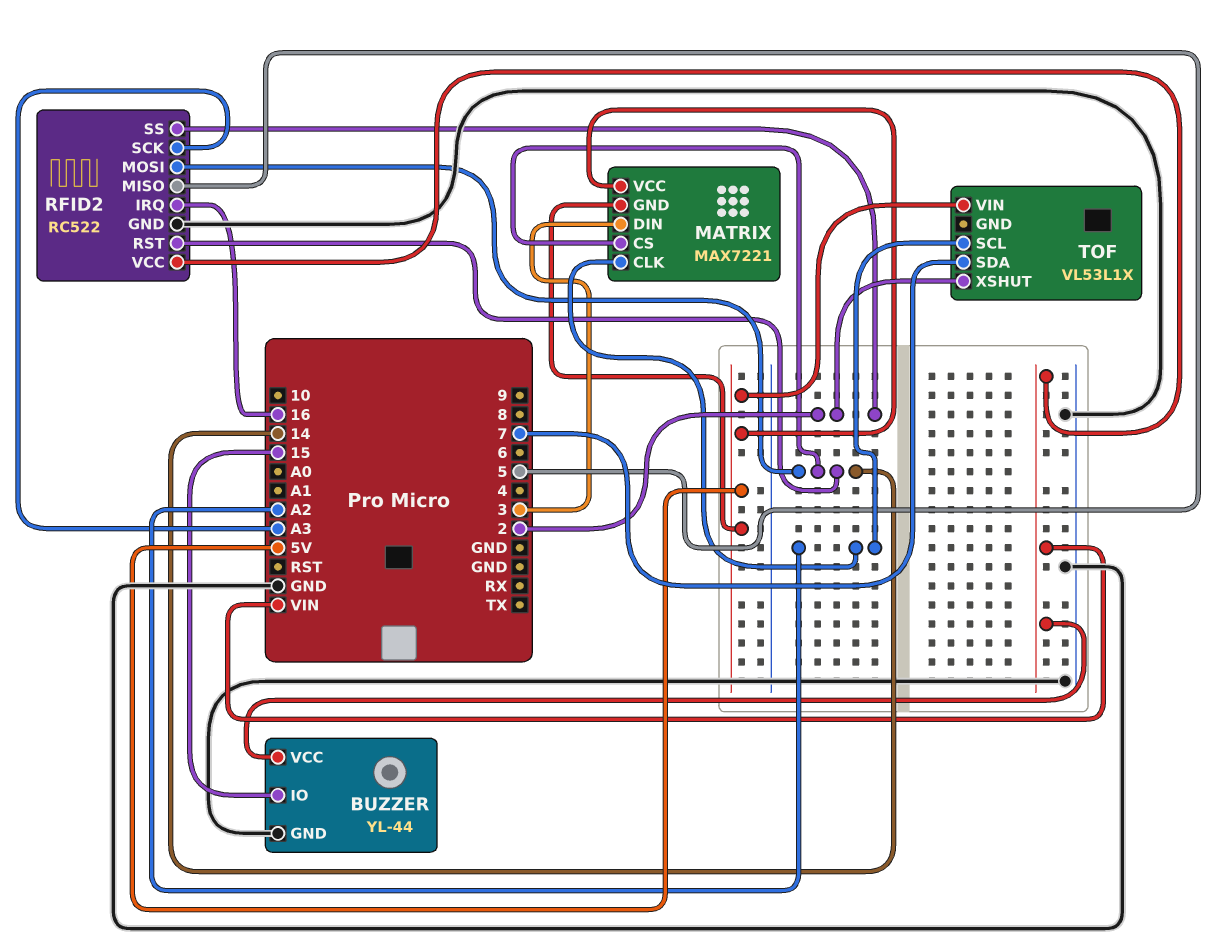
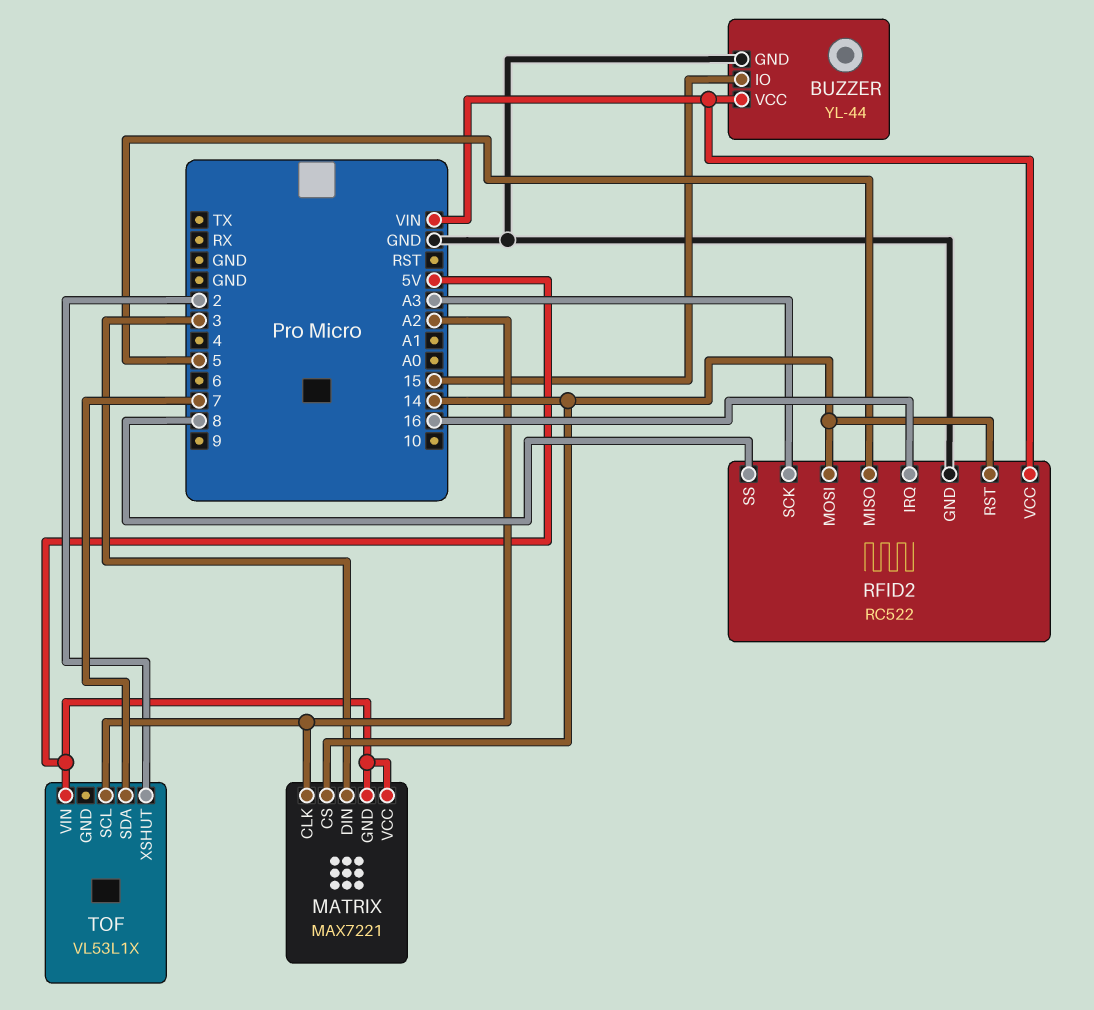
RFID2 pin SS: 2 -> 8

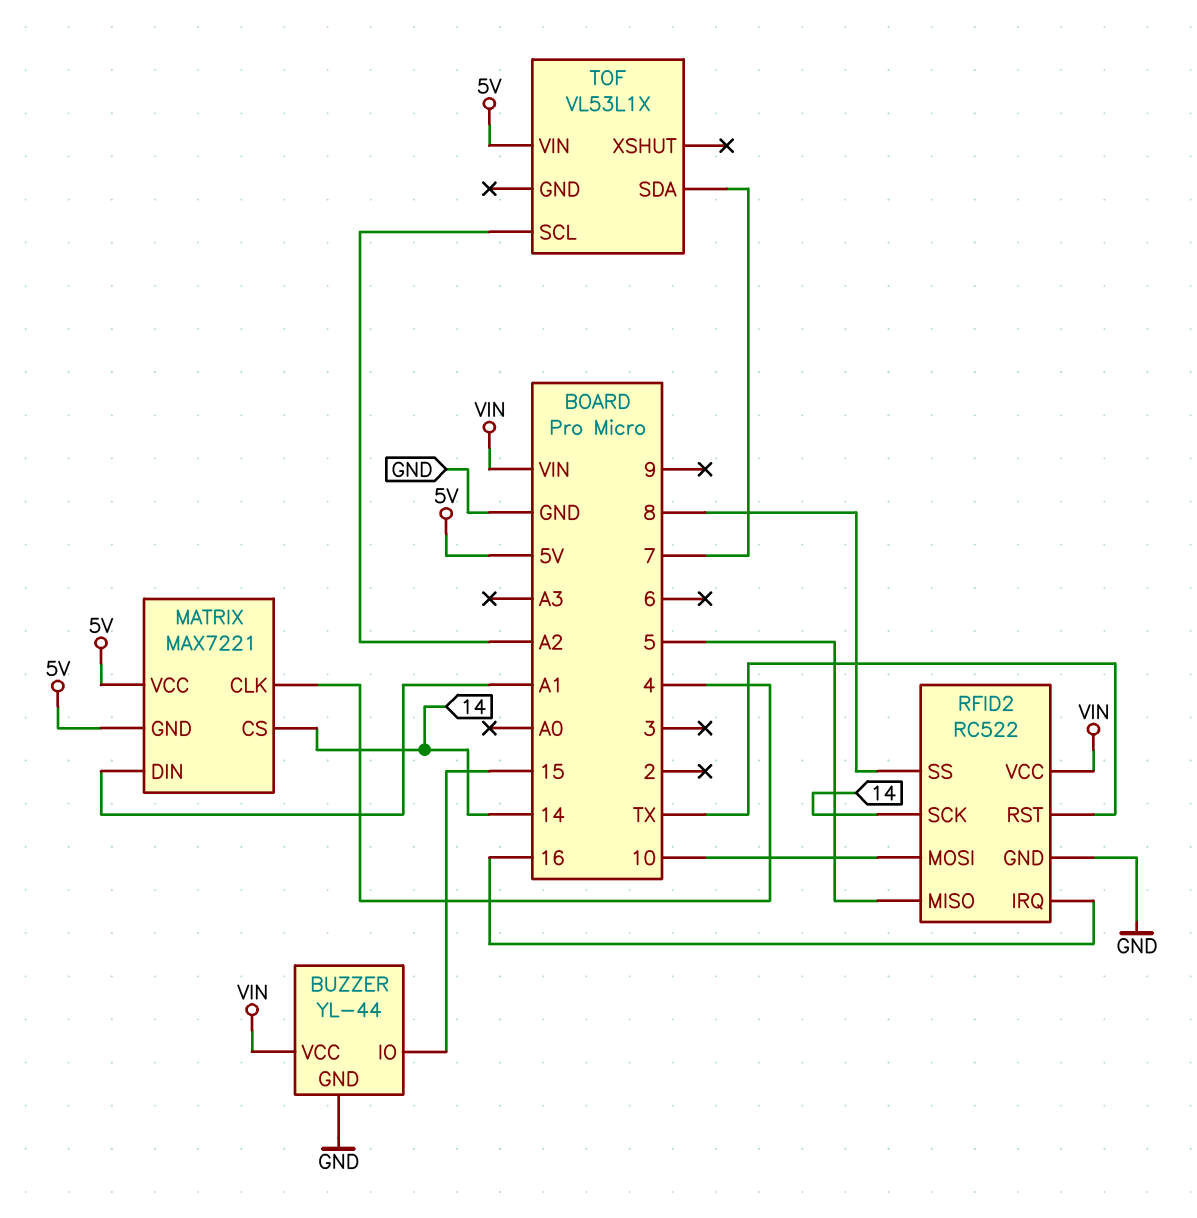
MATRIX pin CLK: A2 -> 4
MATRIX pin DIN: 3 -> A1
RFID2 pin MOSI: 14 -> 10
RFID2 pin RST: 14 -> TX
RFID2 pin SCK: A3 -> 14
TOF pin XSHUT: 2 -> none

